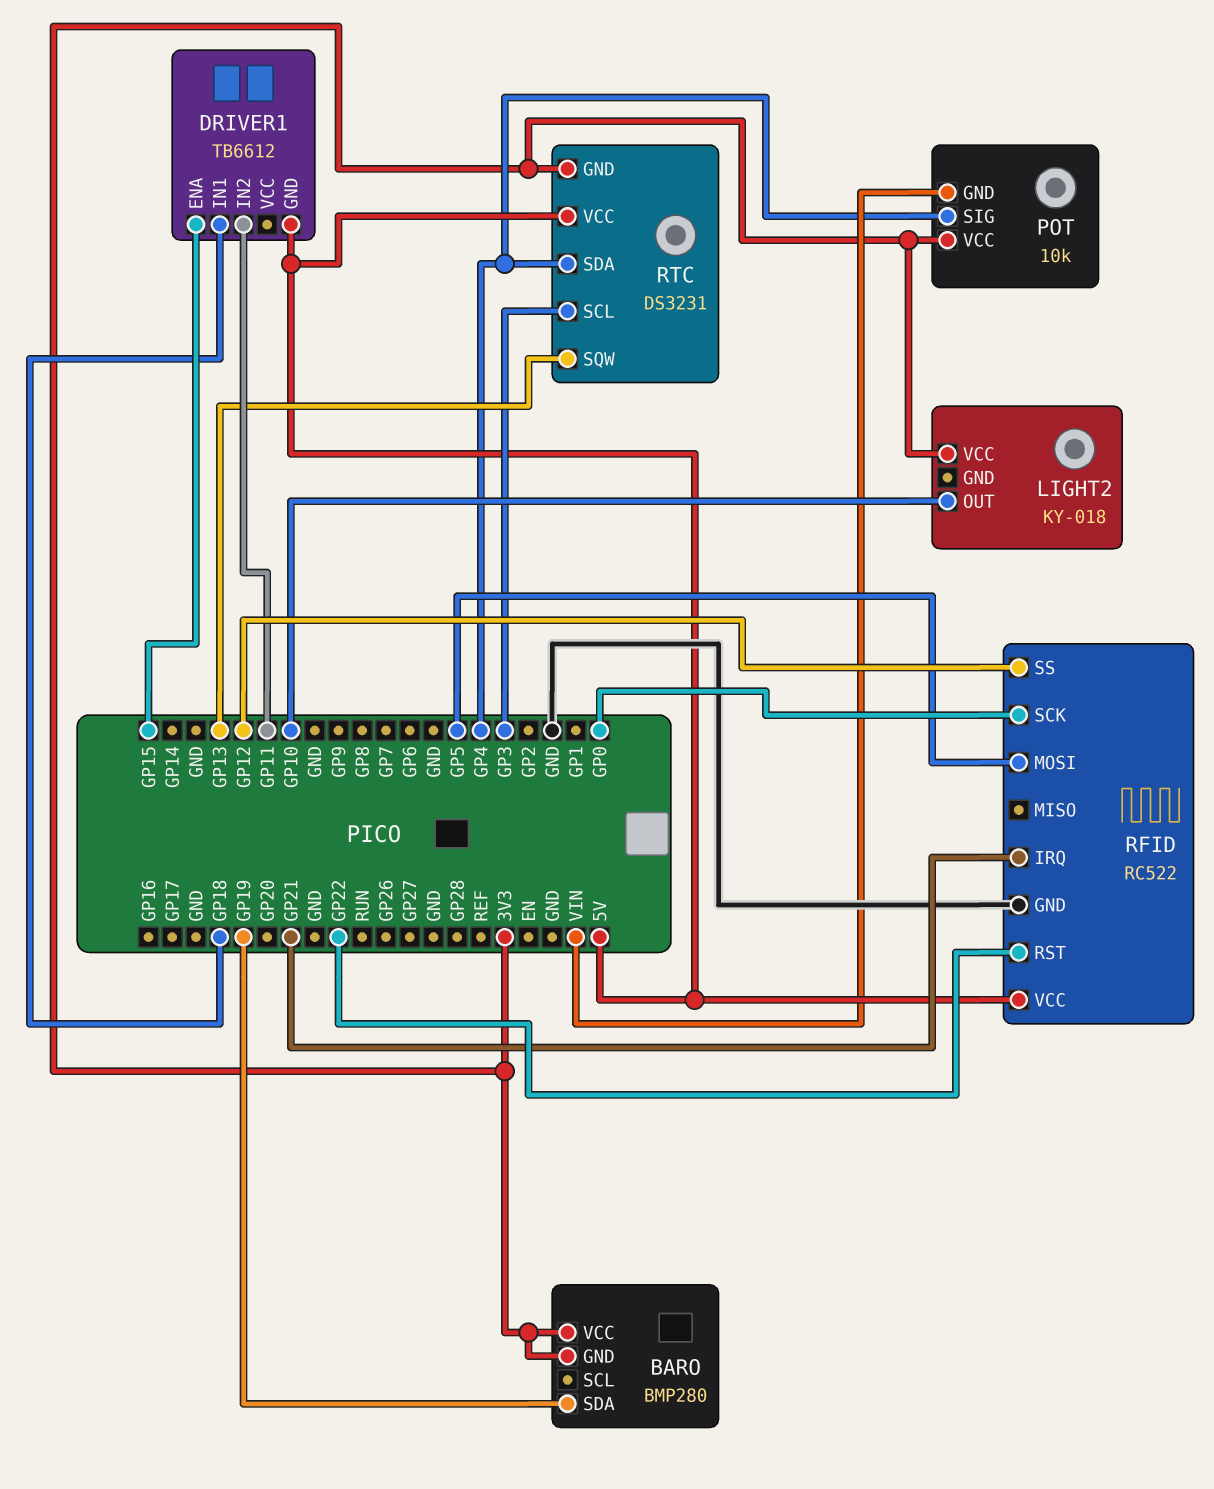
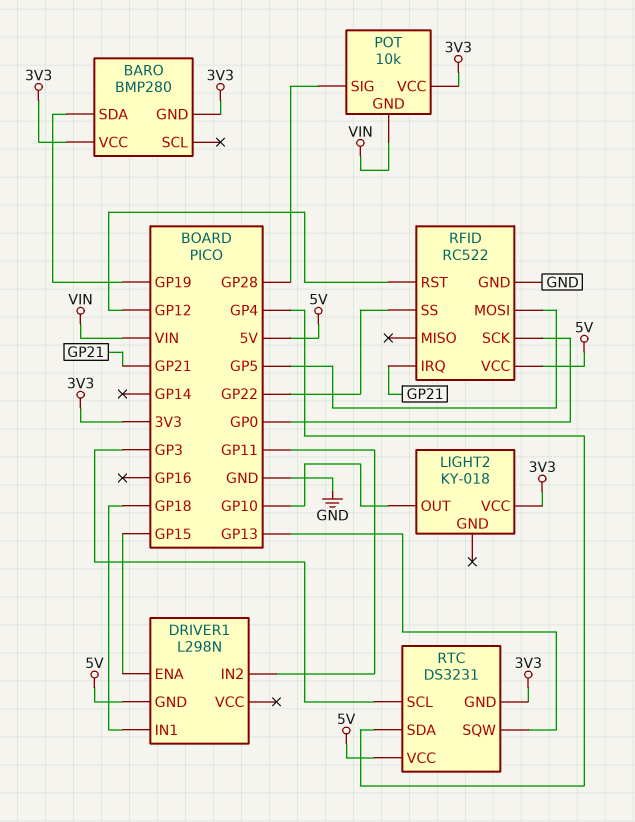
DRIVER1: TB6612 -> L298N
POT pin SIG: GP4 -> GP28
RFID pin RST: GP22 -> GP12
RFID pin SS: GP12 -> GP22

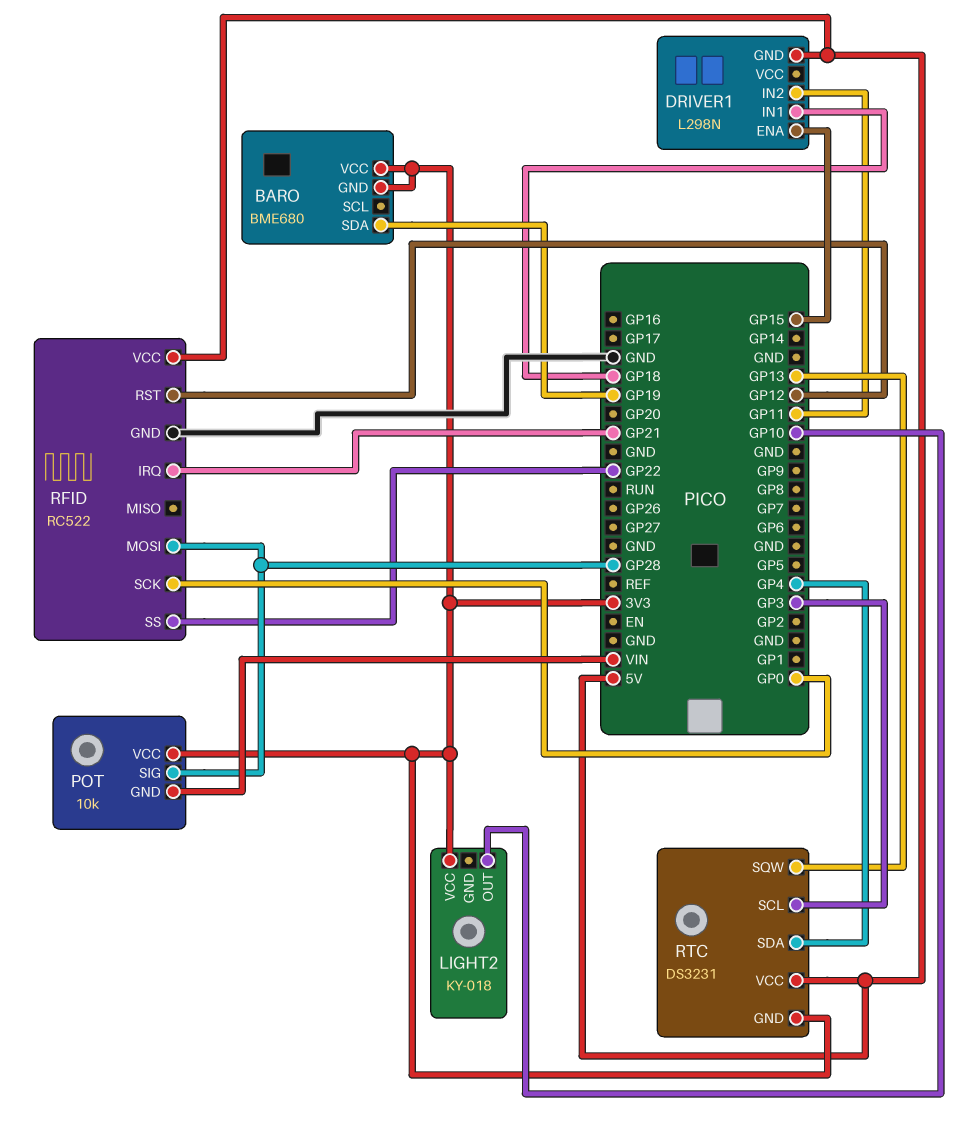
BARO: BMP280 -> BME680
RFID pin MOSI: GP5 -> GP28

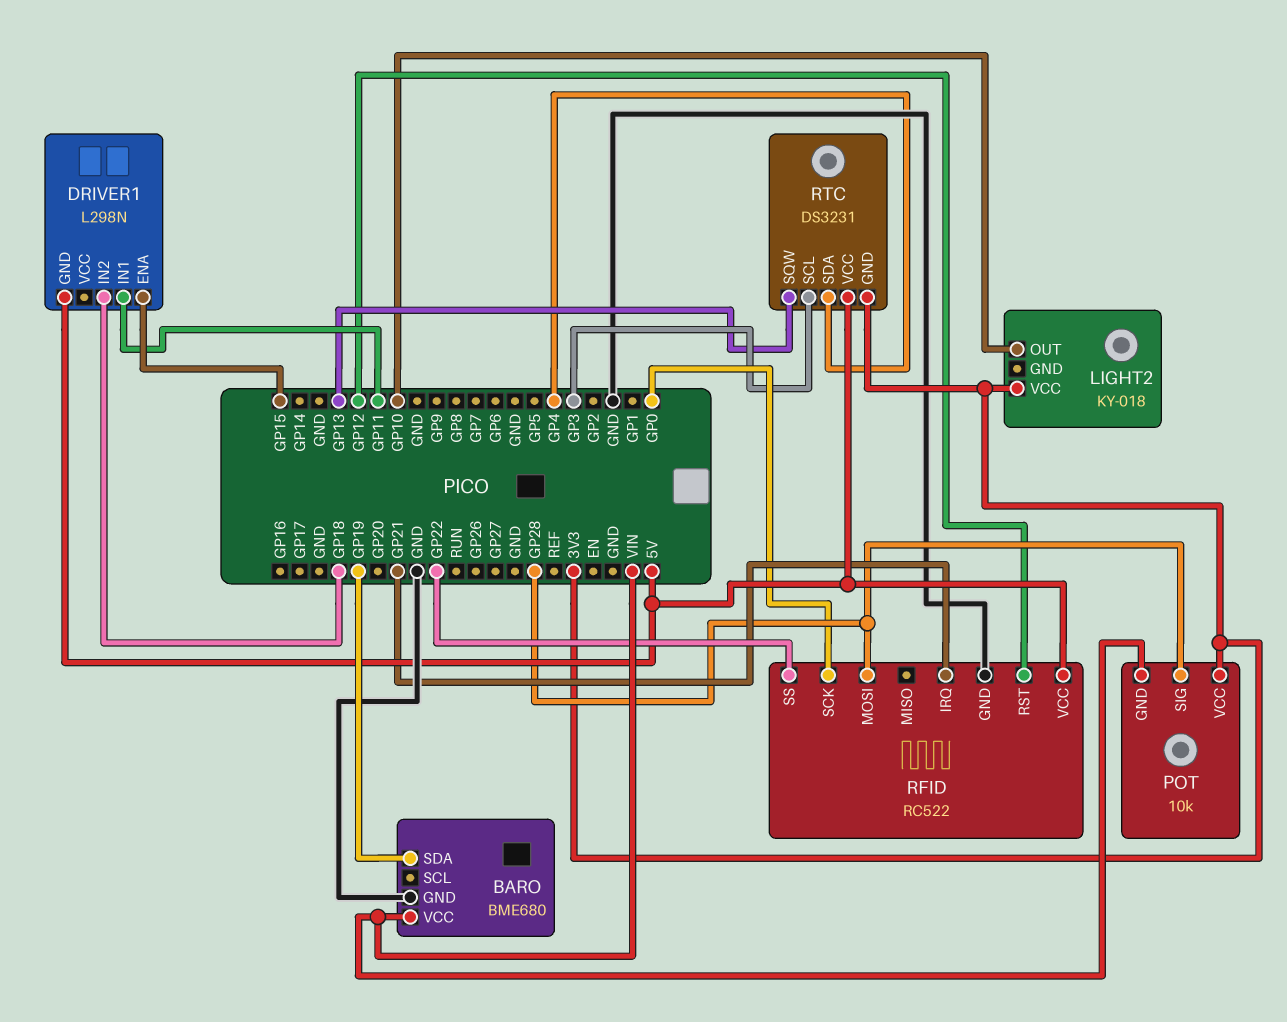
BARO pin GND: 3V3 -> GND
BARO pin VCC: 3V3 -> VIN
DRIVER1 pin IN1: GP18 -> GP11
DRIVER1 pin IN2: GP11 -> GP18

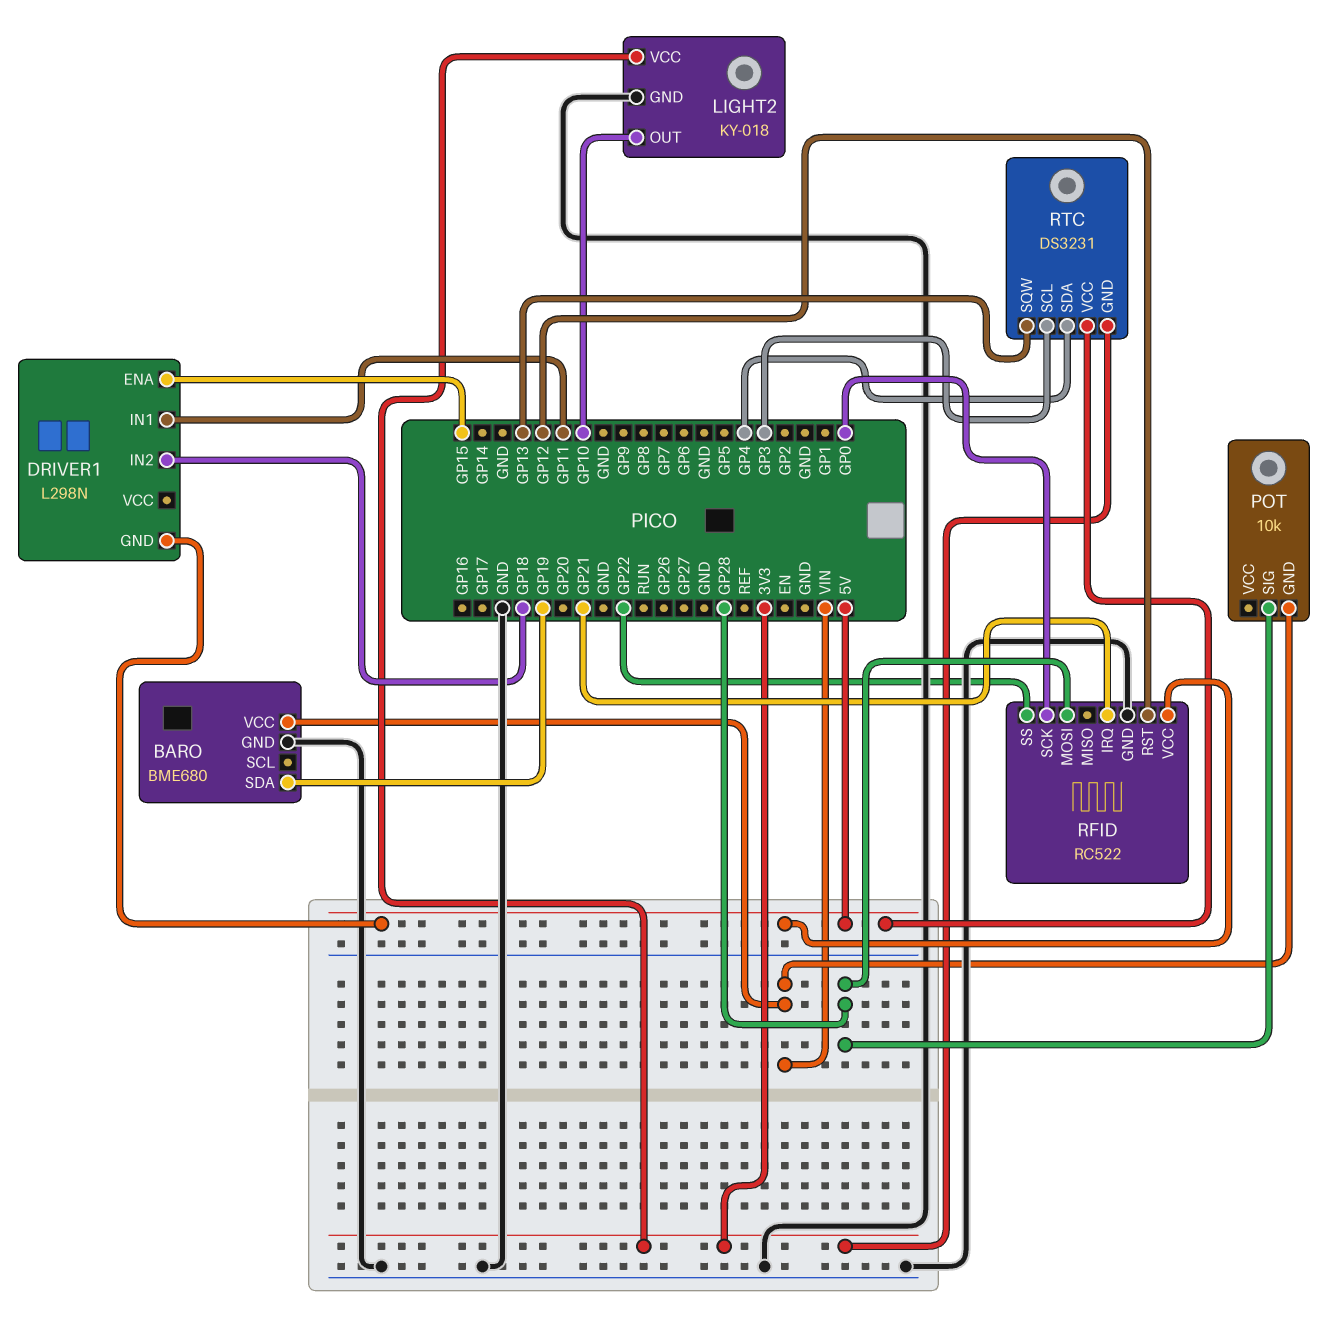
LIGHT2 pin GND: none -> GND
POT pin VCC: 3V3 -> none

